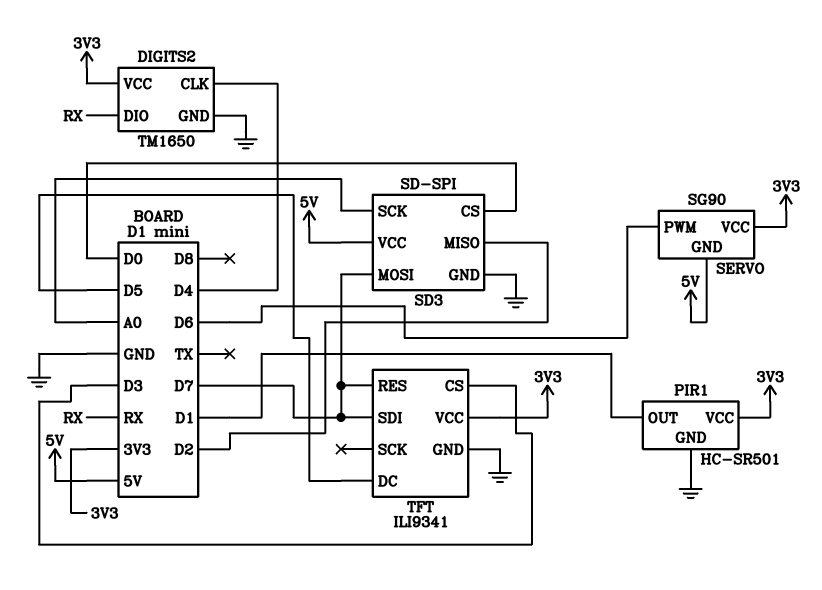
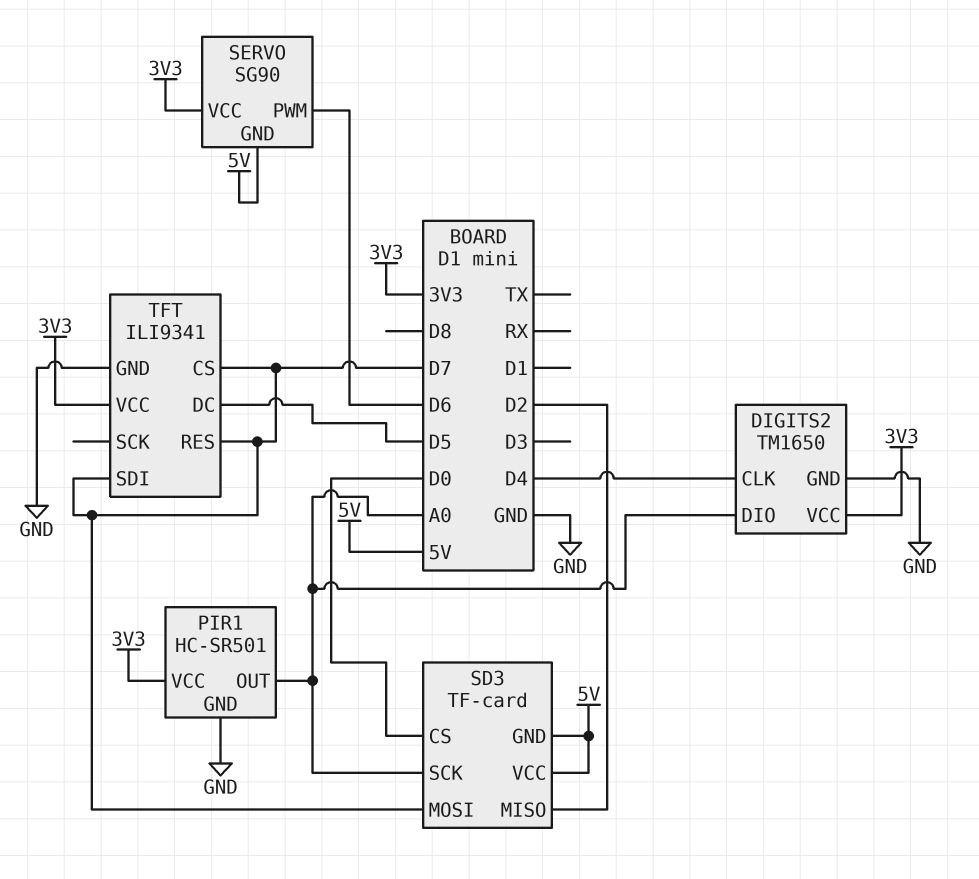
DIGITS2 pin DIO: RX -> A0
PIR1 pin OUT: D1 -> A0
SD3: SD-SPI -> TF-card
SD3 pin GND: GND -> 5V
TFT pin CS: D3 -> D7

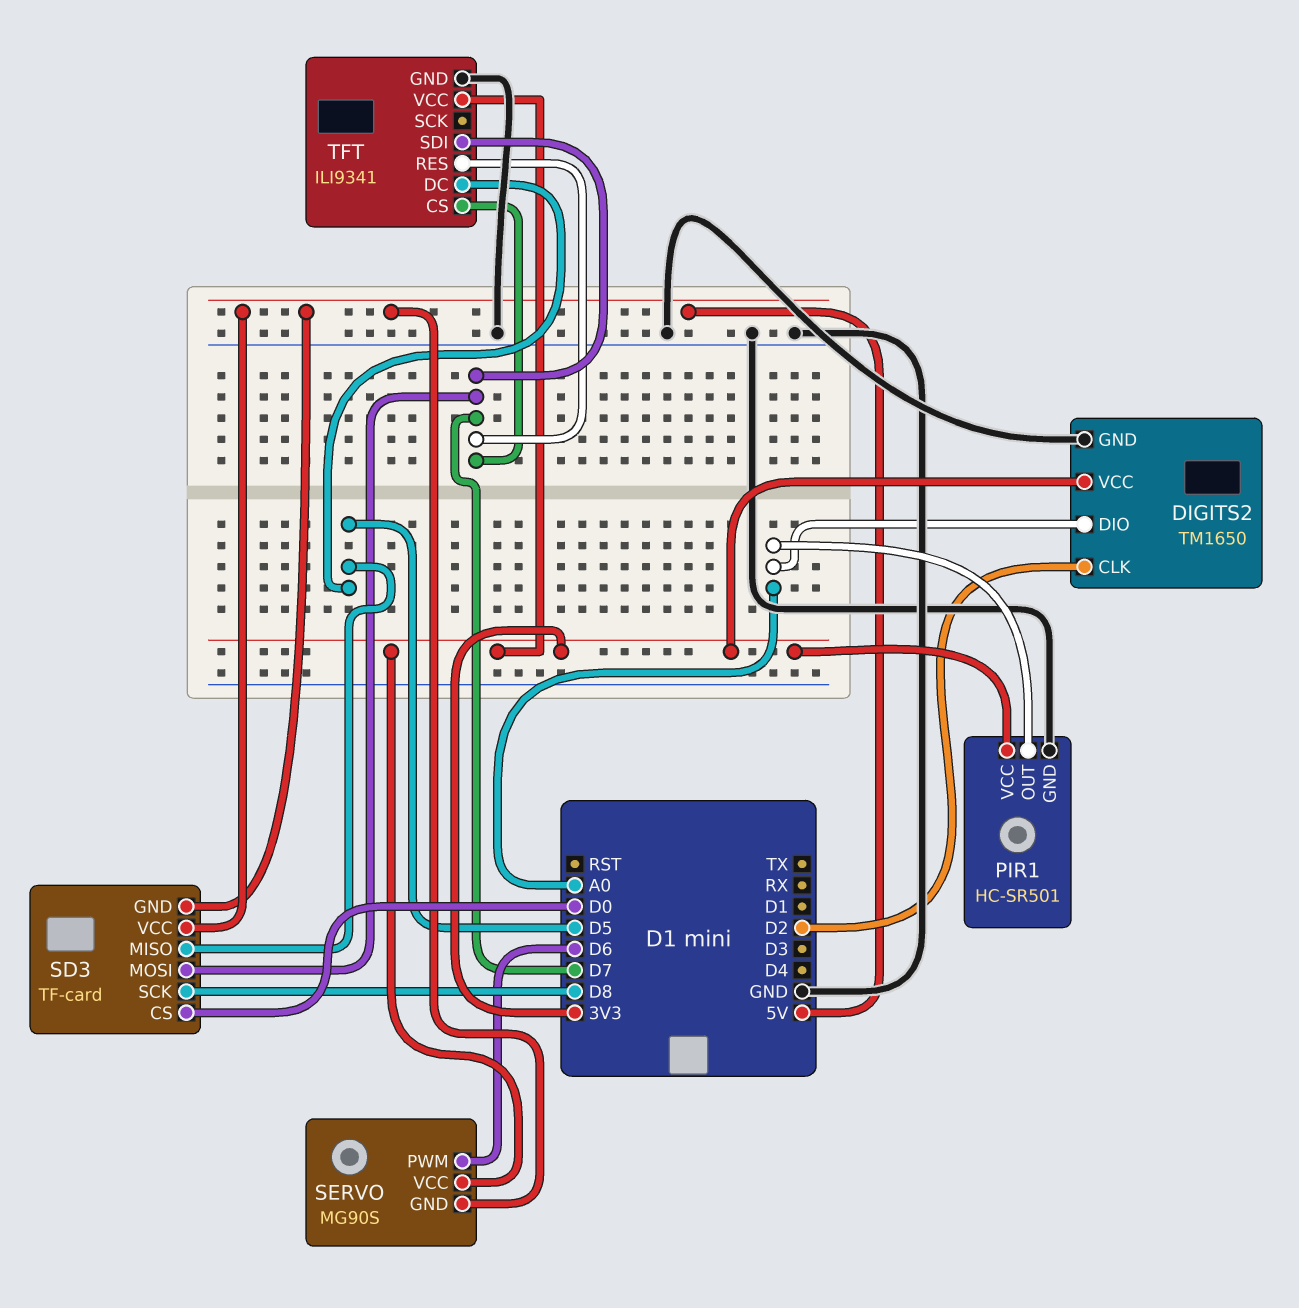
DIGITS2 pin CLK: D4 -> D2
SD3 pin MISO: D2 -> D5
SD3 pin SCK: A0 -> D8
SERVO: SG90 -> MG90S

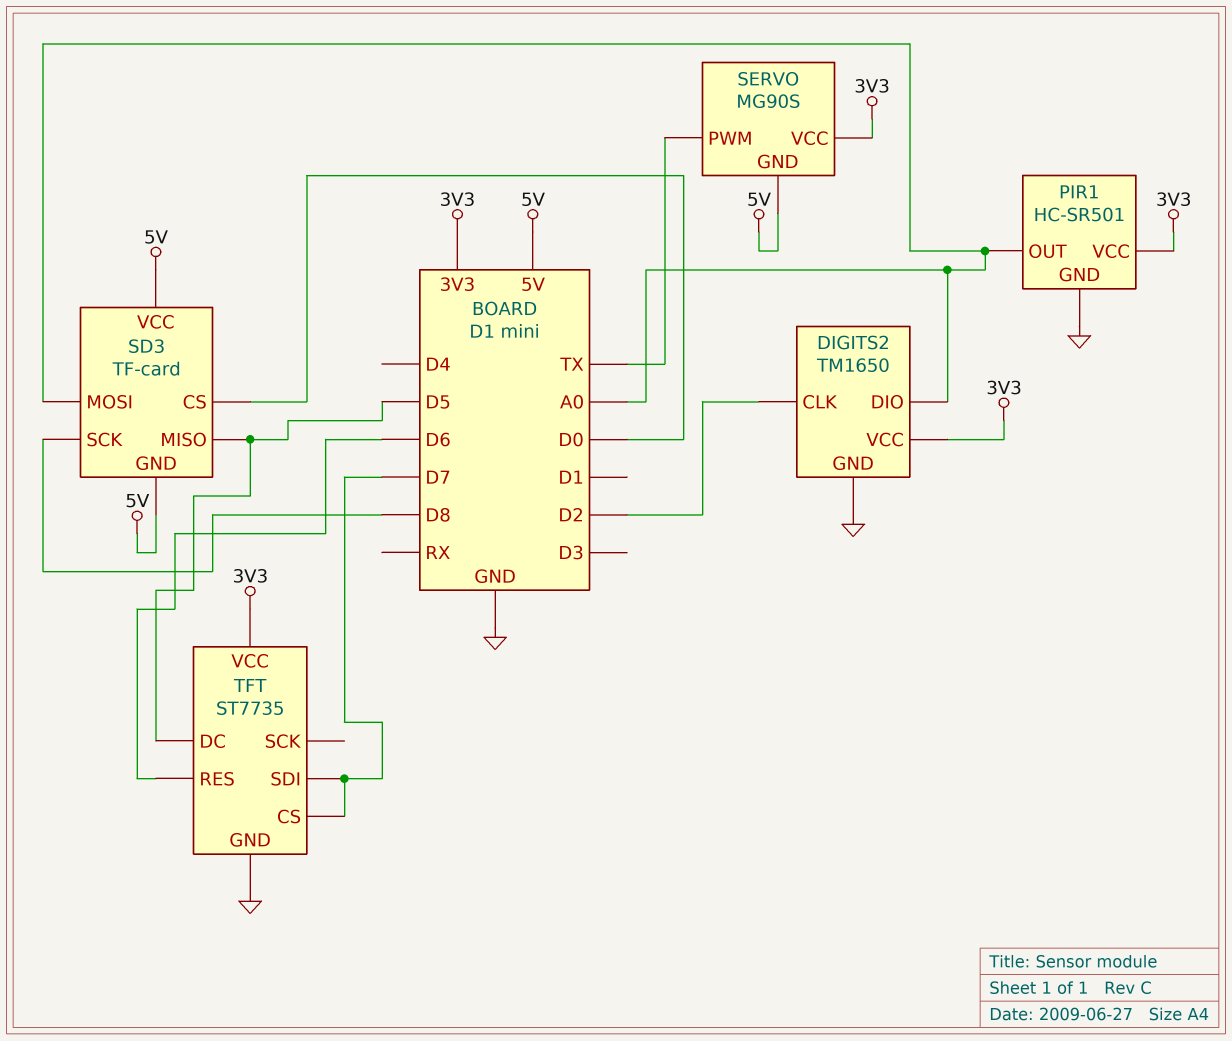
SD3 pin MOSI: D7 -> A0
SERVO pin PWM: D6 -> TX
TFT: ILI9341 -> ST7735
TFT pin RES: D7 -> D6

